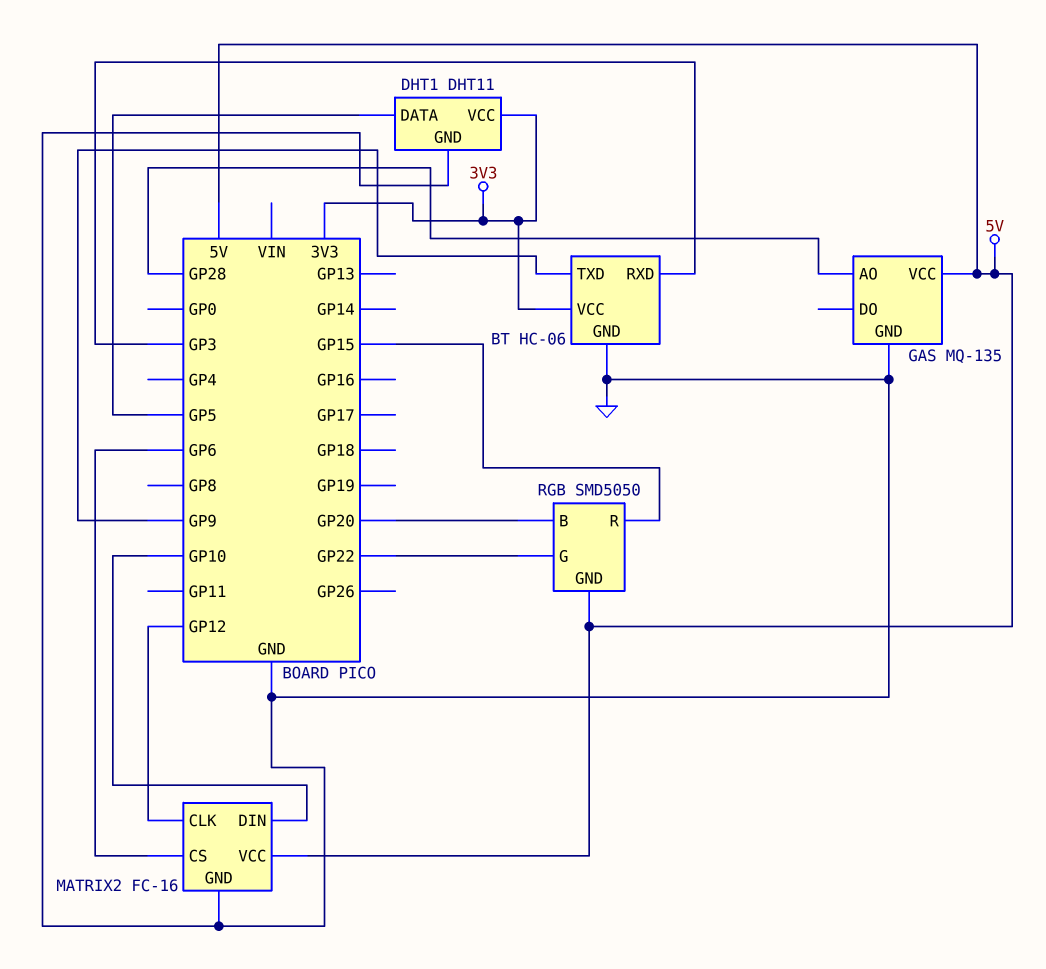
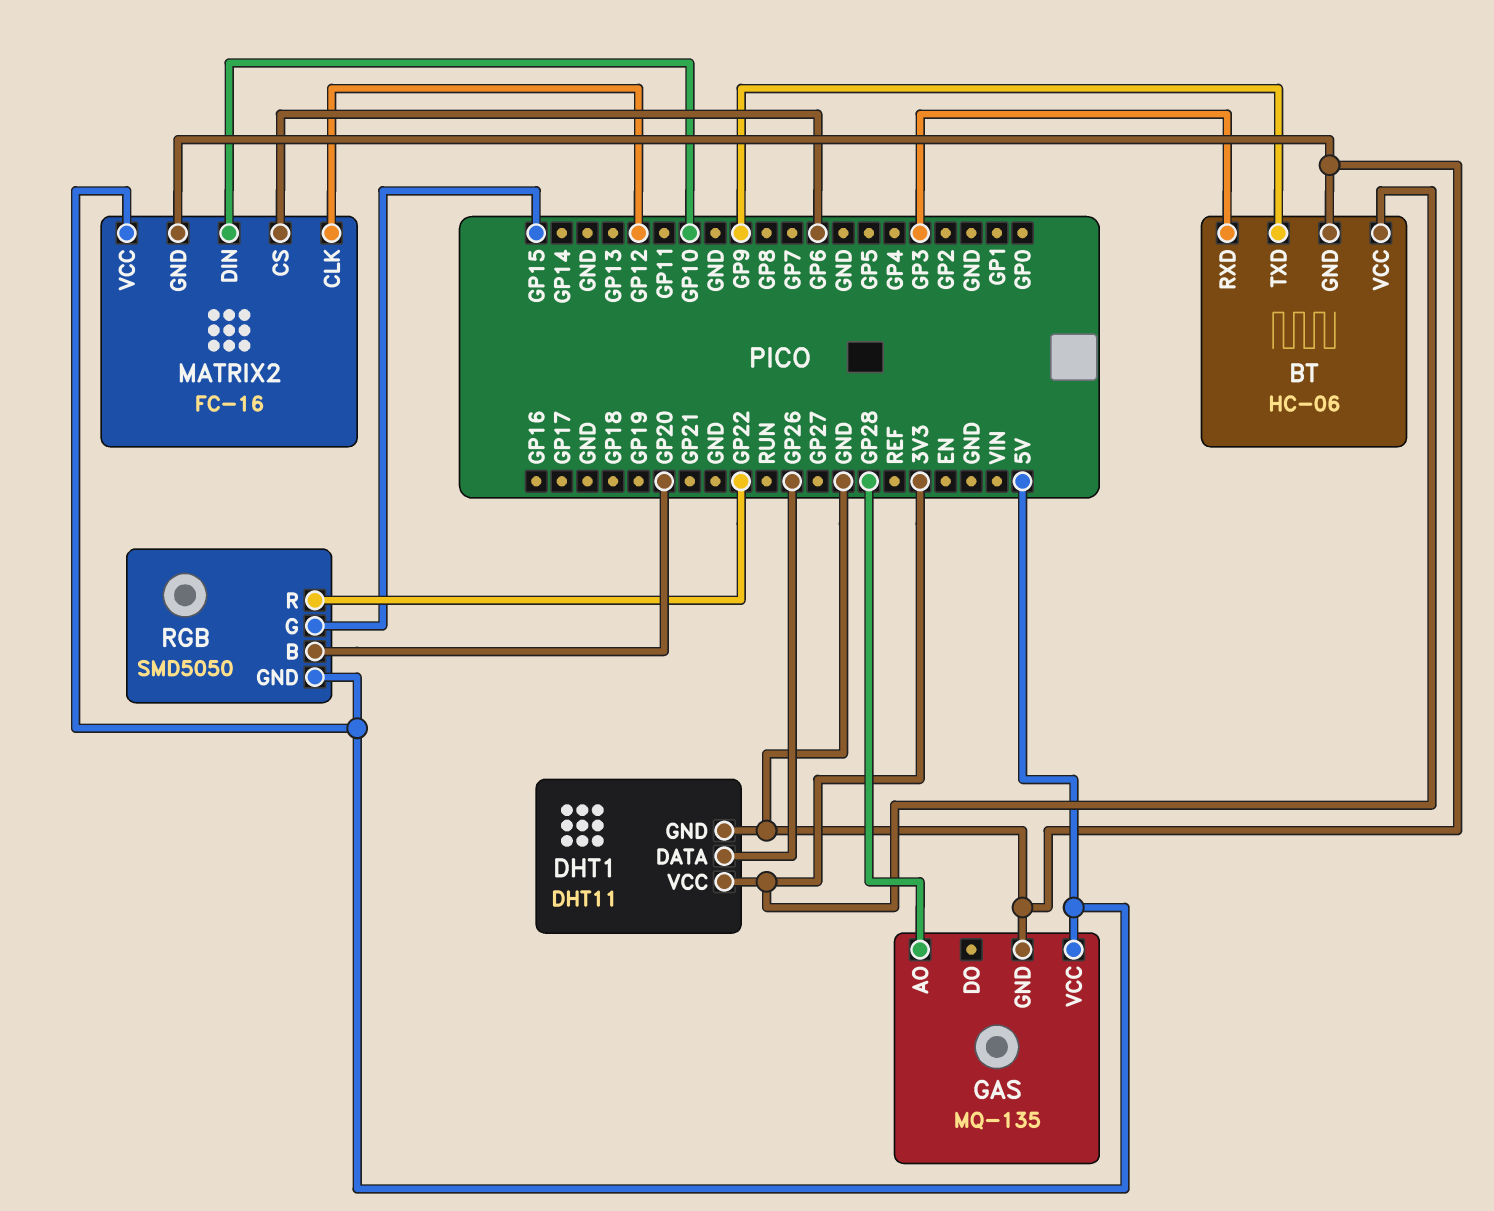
DHT1 pin DATA: GP5 -> GP26
RGB pin G: GP22 -> GP15
RGB pin R: GP15 -> GP22

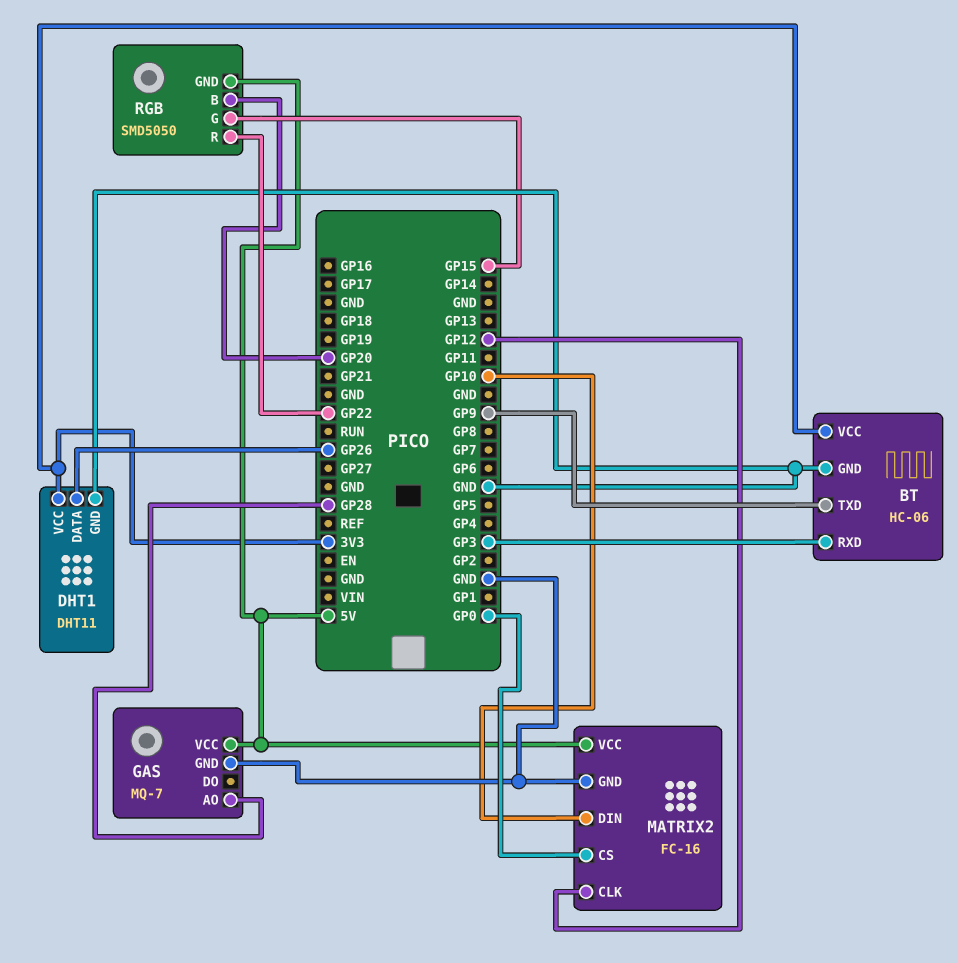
GAS: MQ-135 -> MQ-7
MATRIX2 pin CS: GP6 -> GP0

